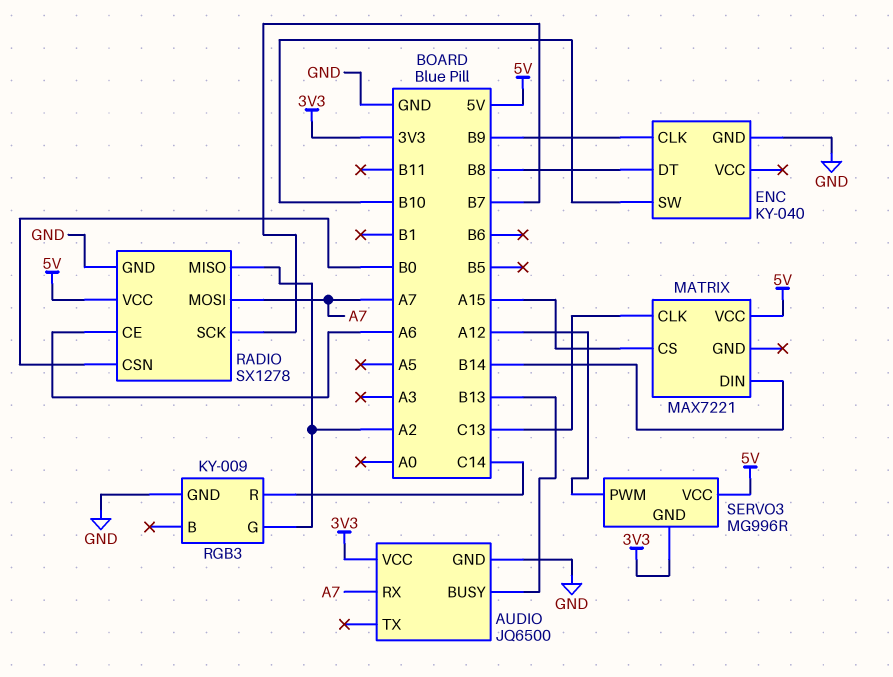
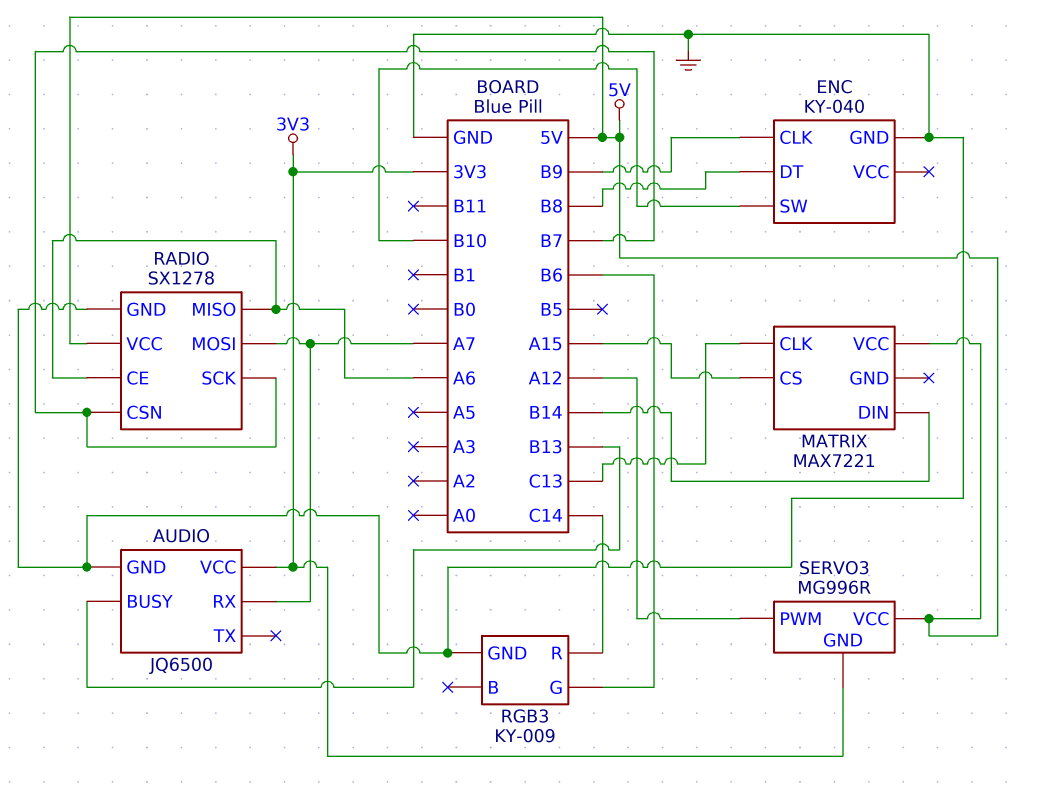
RADIO pin CSN: B0 -> B7
RADIO pin MISO: A2 -> A6
RGB3 pin G: A2 -> B6

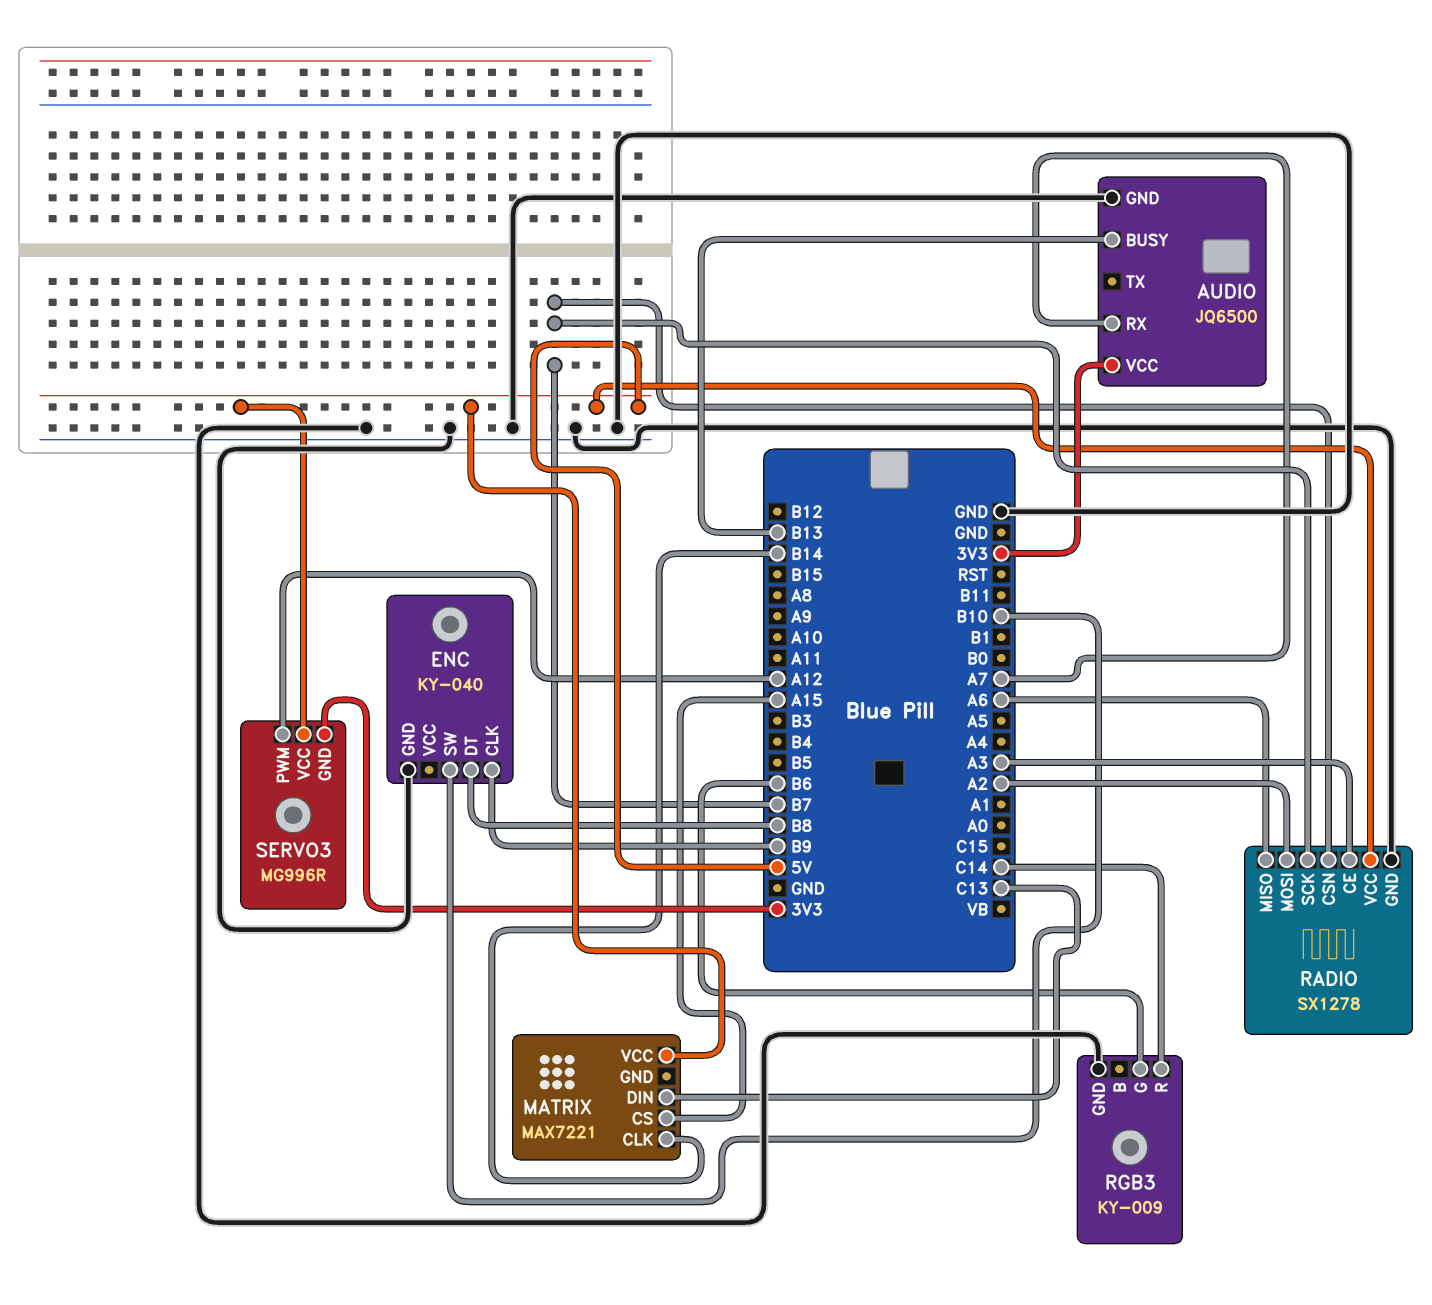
MATRIX pin CLK: C13 -> B14
MATRIX pin DIN: B14 -> C13
RADIO pin CE: A6 -> A3
RADIO pin MOSI: A7 -> A2

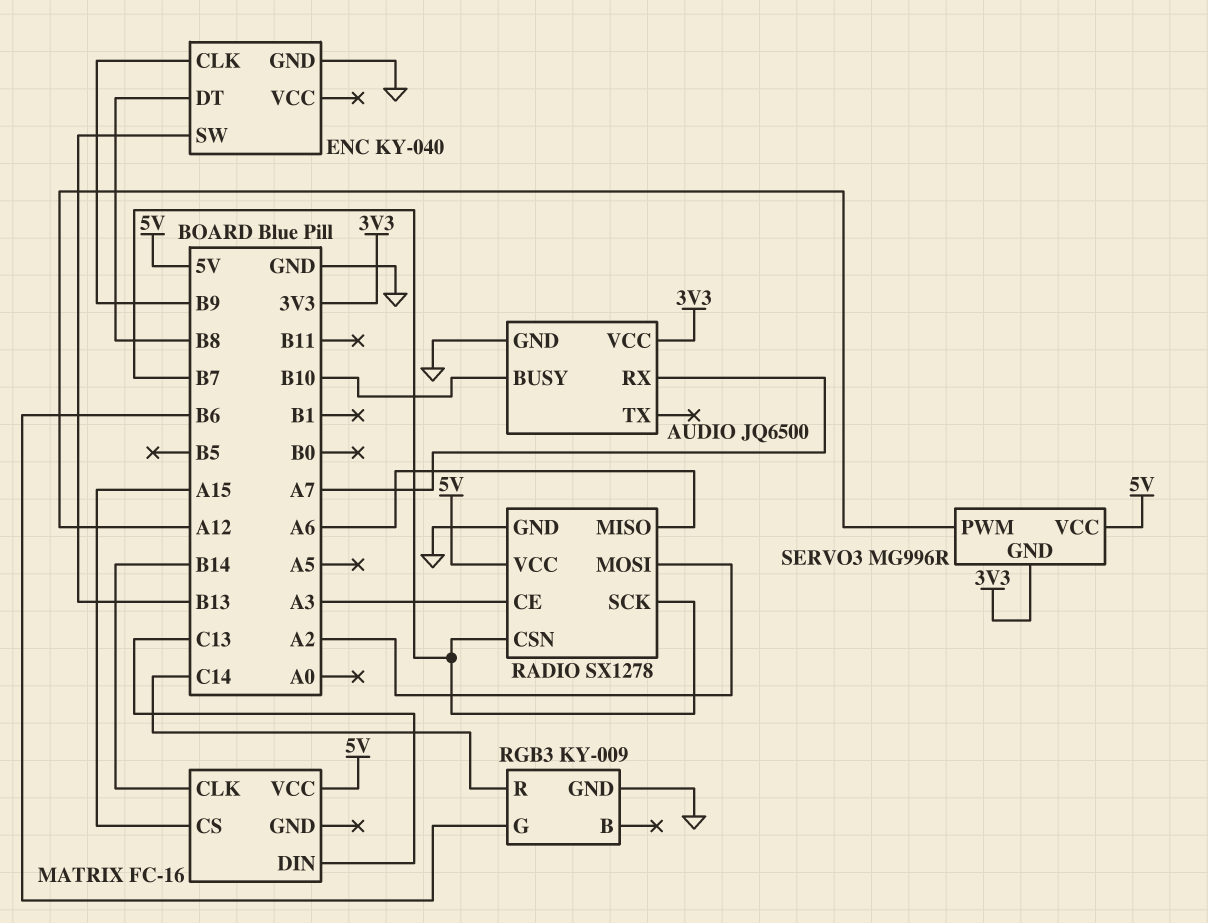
AUDIO pin BUSY: B13 -> B10
ENC pin SW: B10 -> B13
MATRIX: MAX7221 -> FC-16

